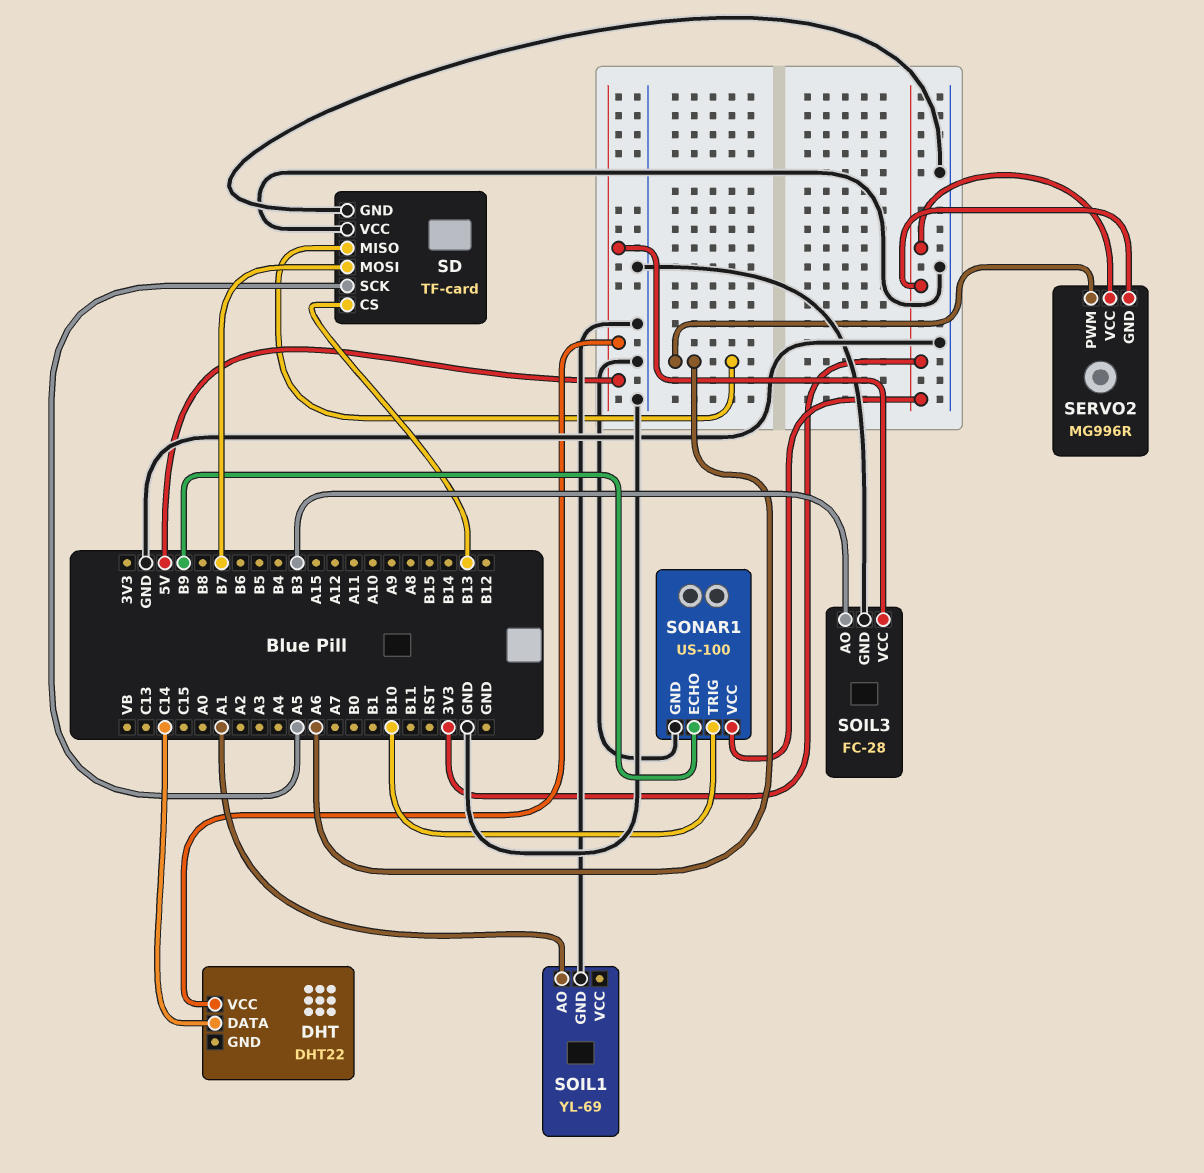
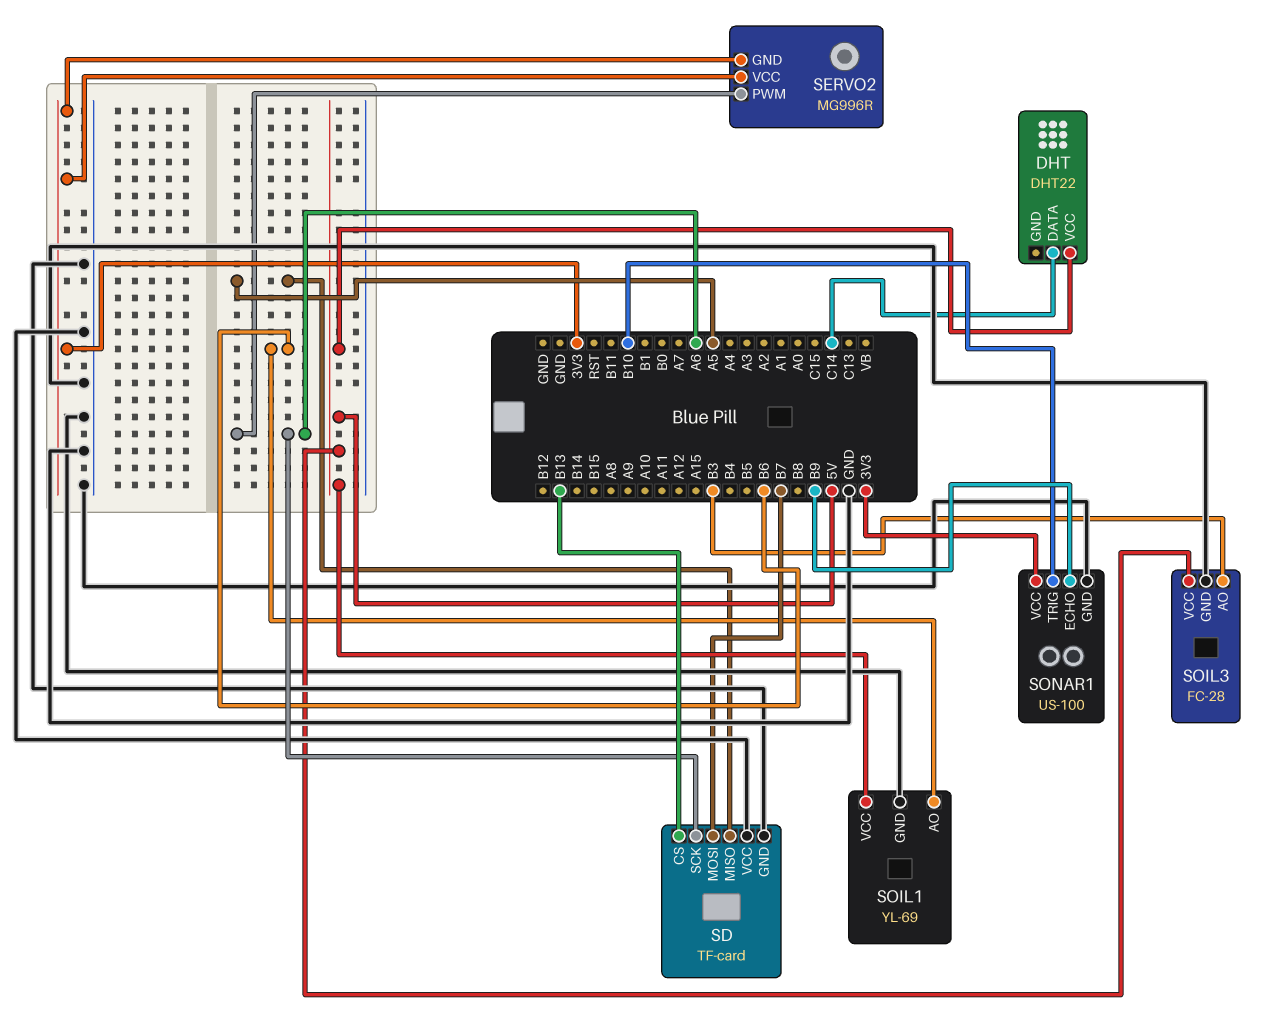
SD pin MISO: A6 -> A5
SD pin SCK: A5 -> A6
SOIL1 pin AO: A1 -> B6
SOIL1 pin VCC: none -> 5V

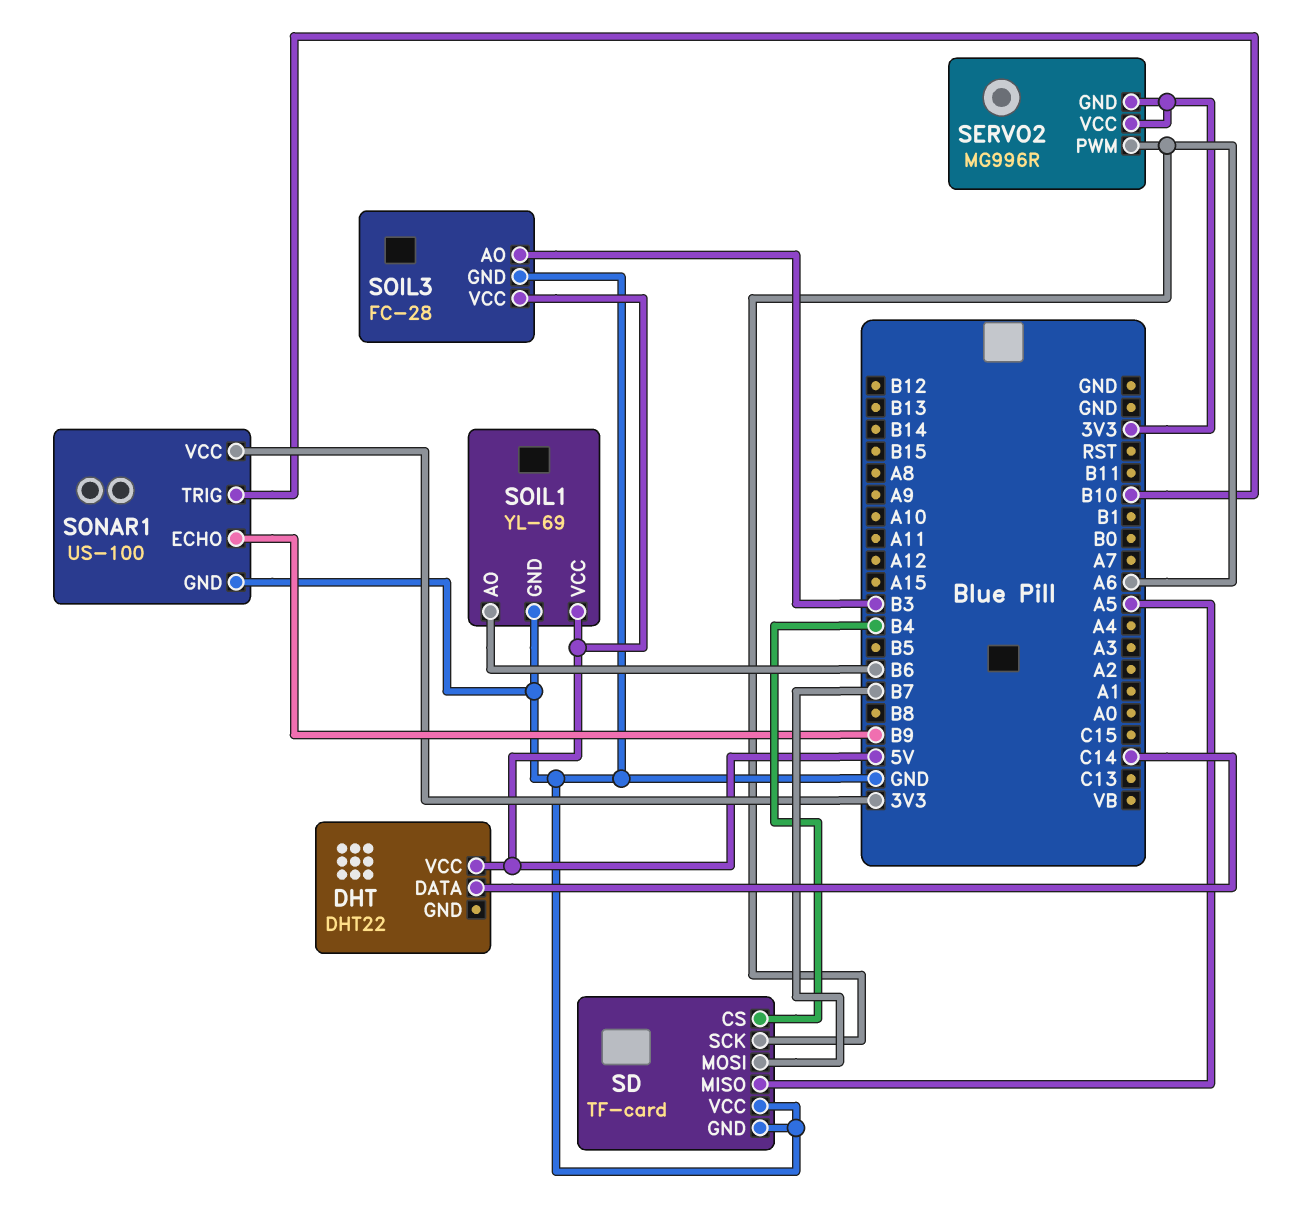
SD pin CS: B13 -> B4

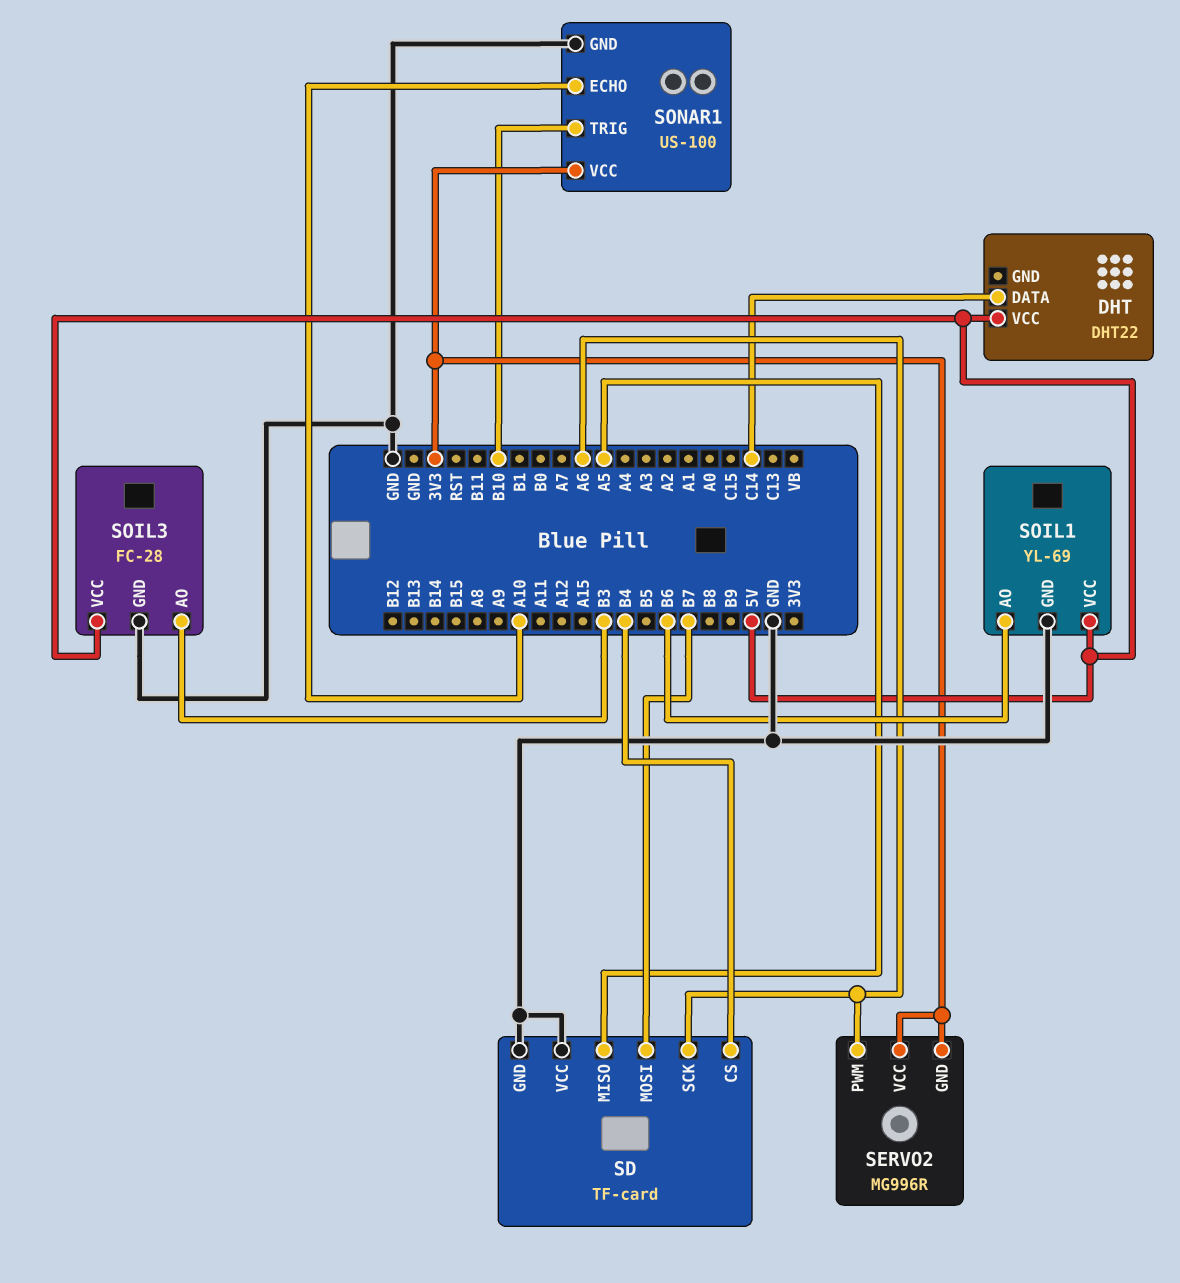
SONAR1 pin ECHO: B9 -> A10

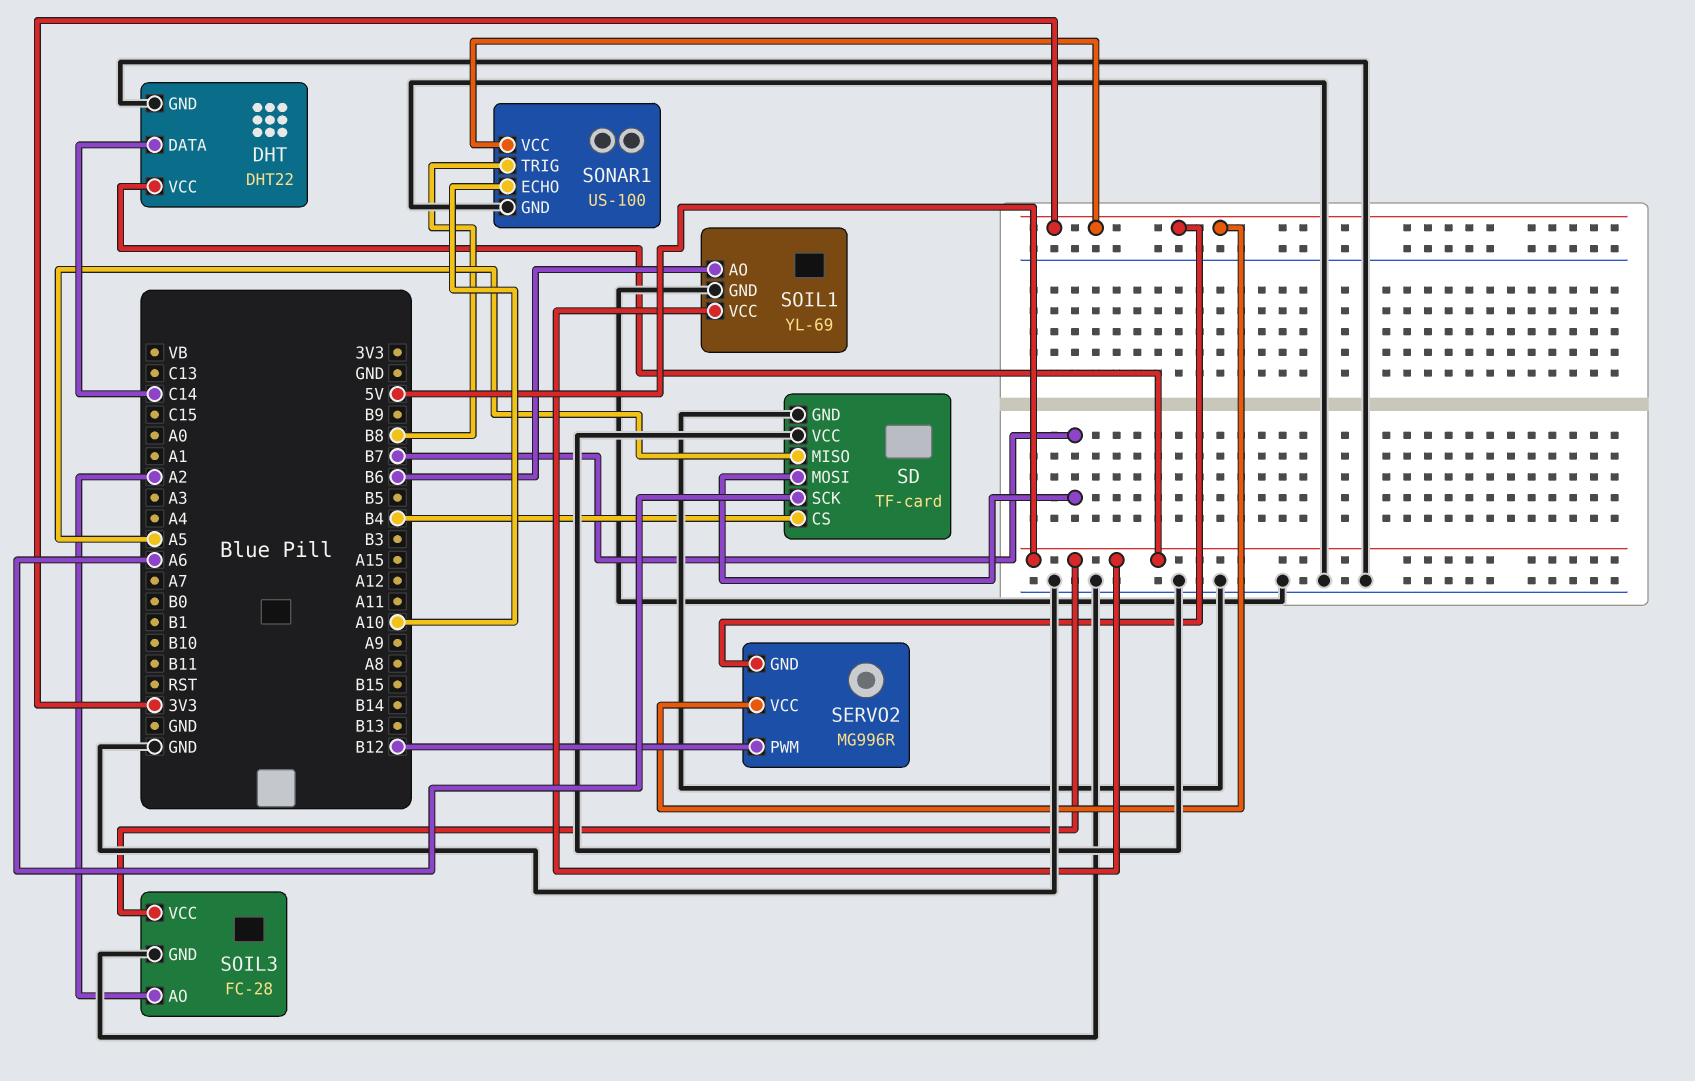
DHT pin GND: none -> GND
SERVO2 pin PWM: A6 -> B12
SOIL3 pin AO: B3 -> A2
SONAR1 pin TRIG: B10 -> B8

